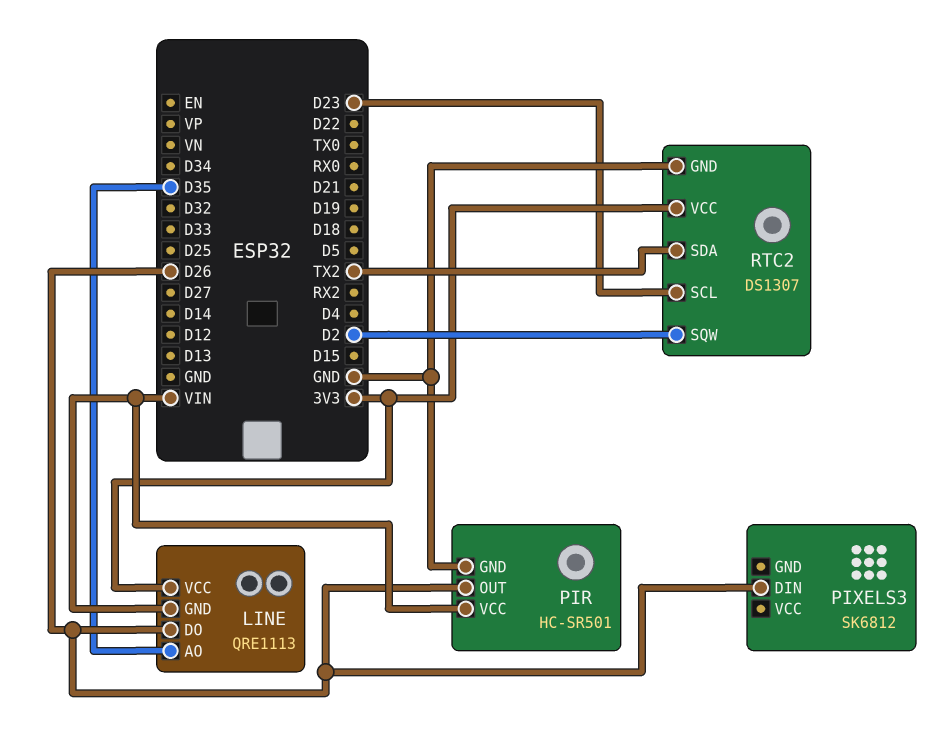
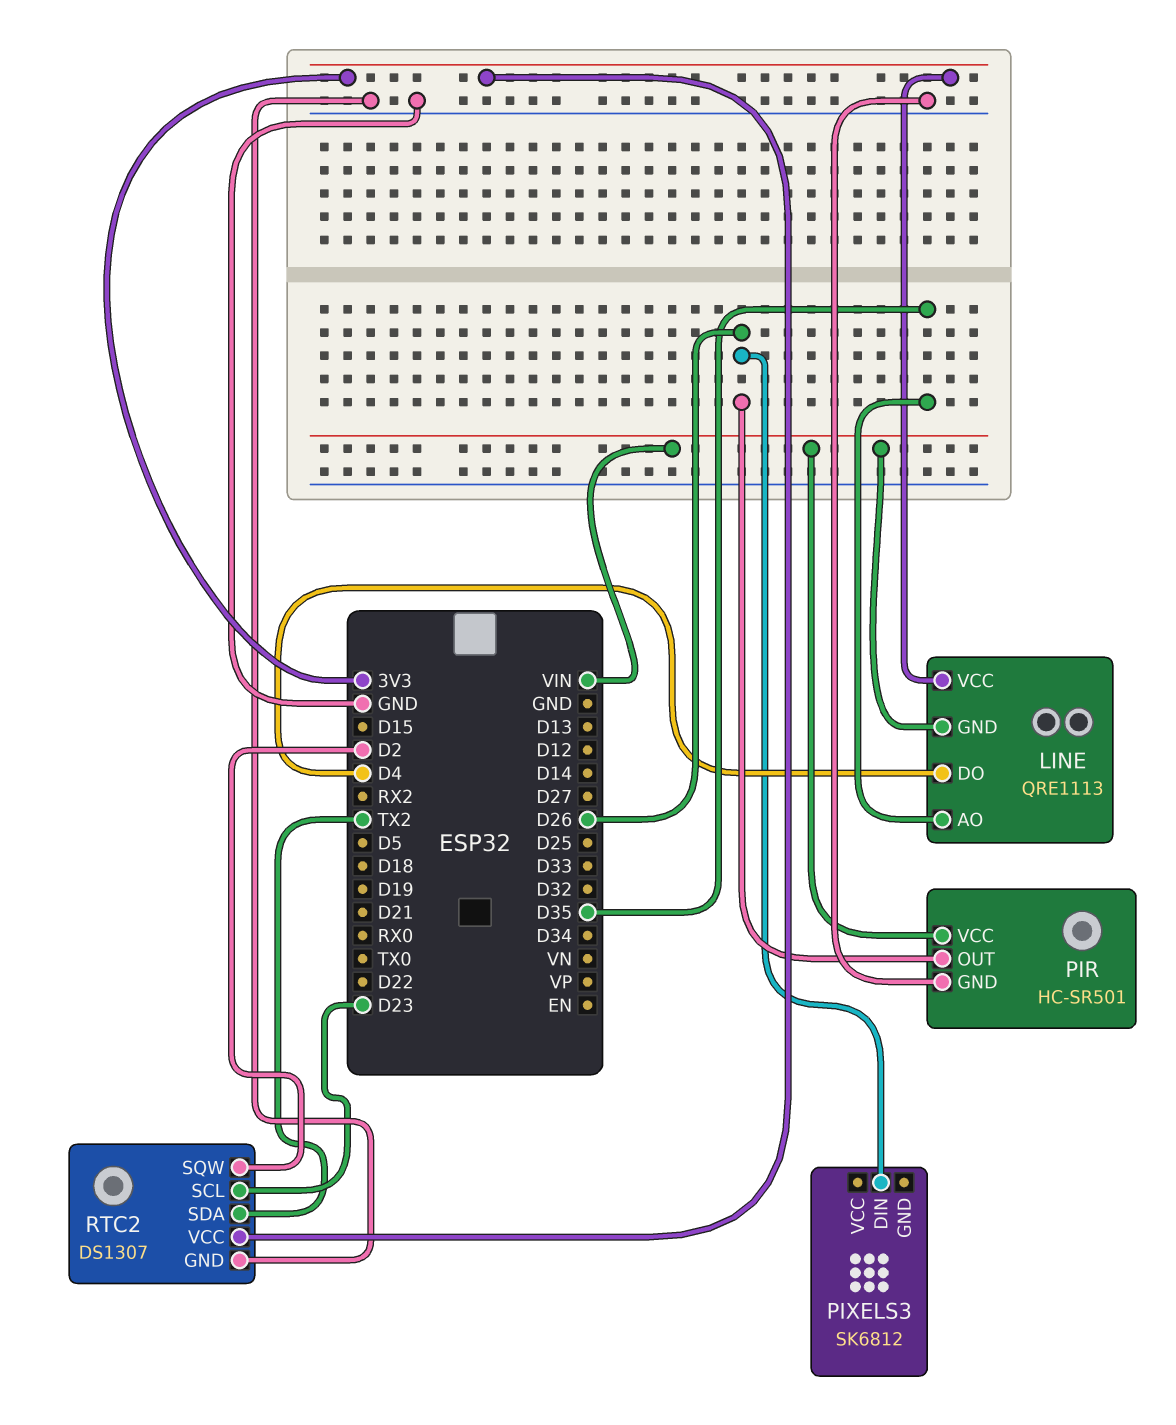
LINE pin DO: D26 -> D4

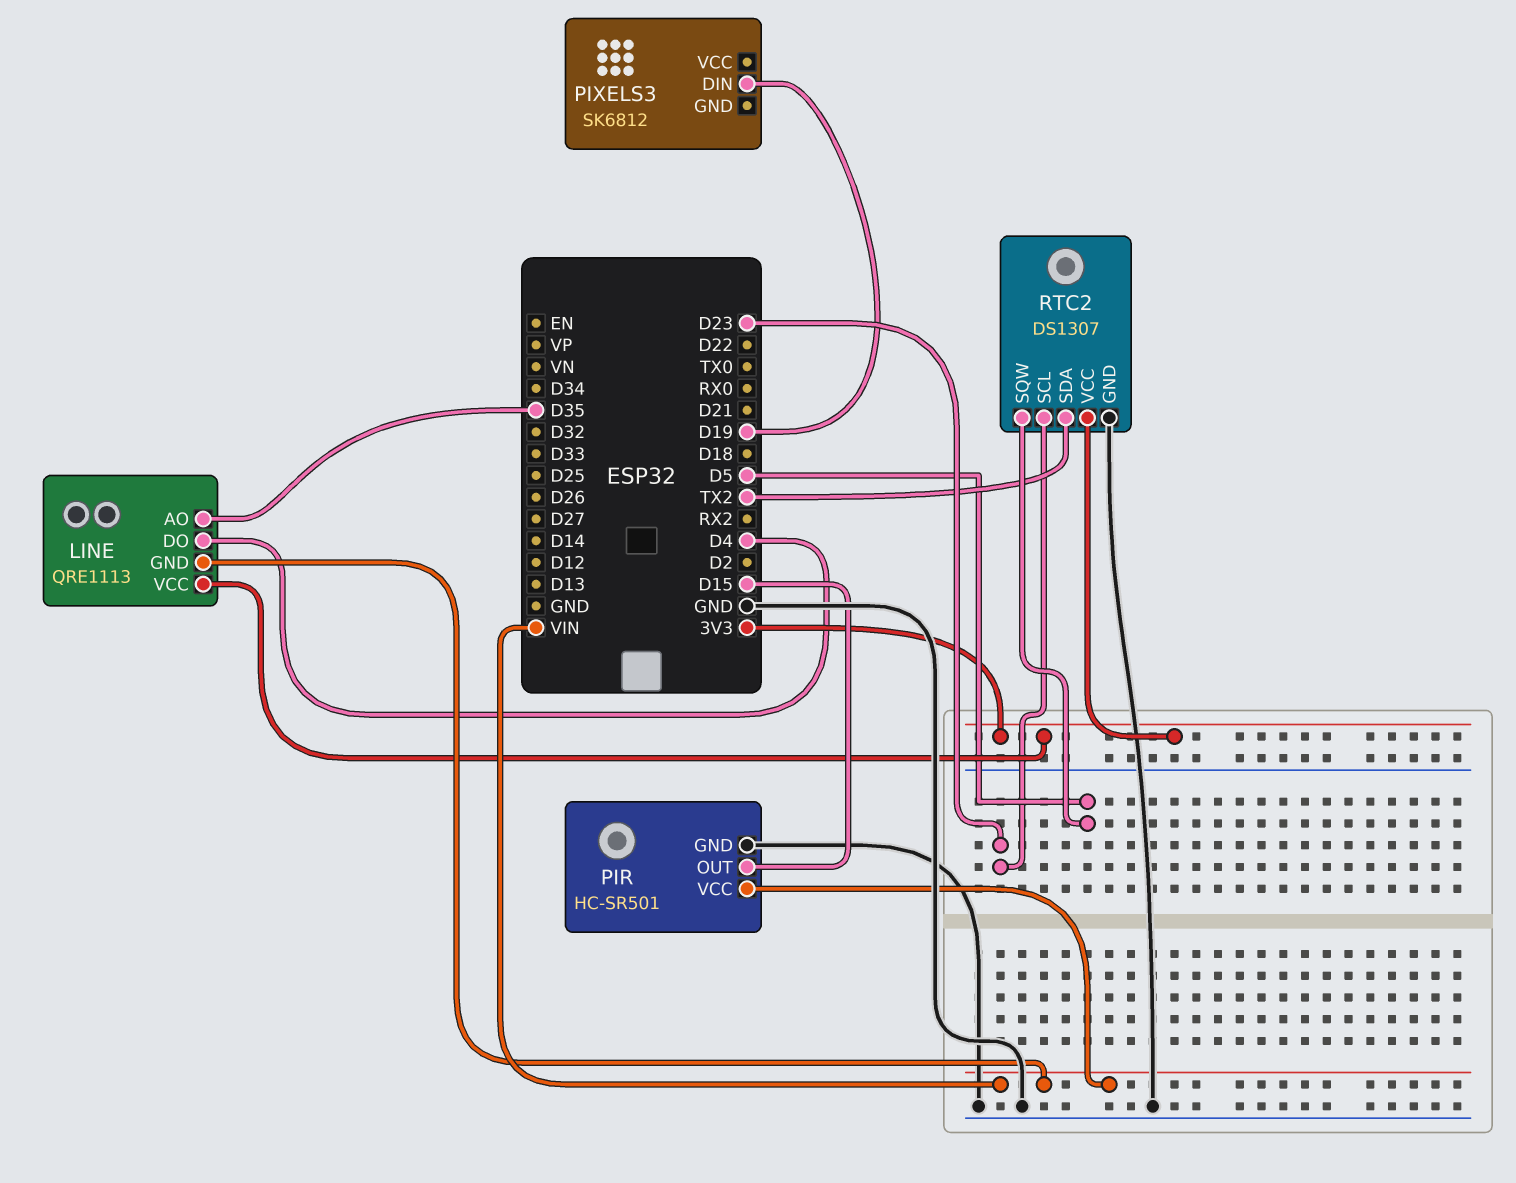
PIR pin OUT: D26 -> D15
PIXELS3 pin DIN: D26 -> D19
RTC2 pin SQW: D2 -> D5

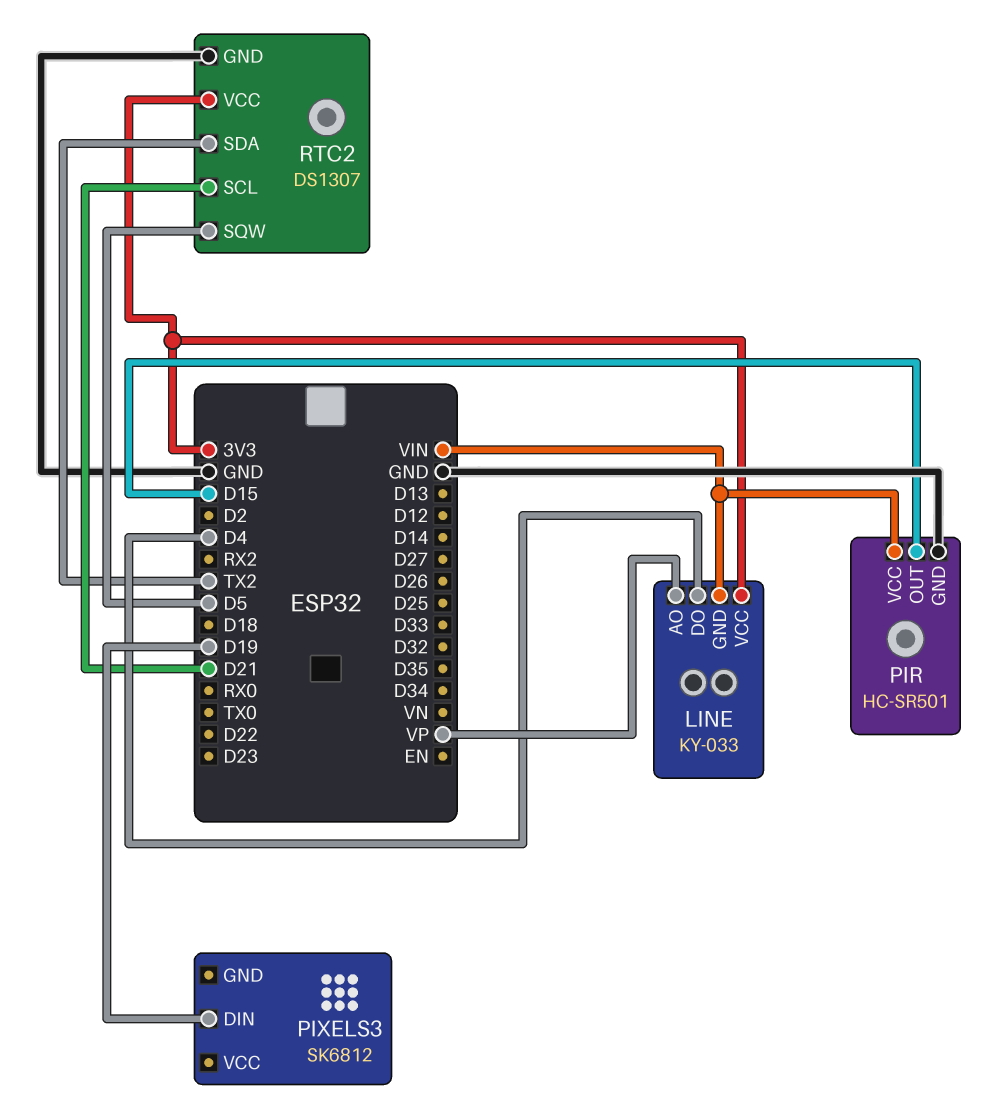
LINE: QRE1113 -> KY-033
LINE pin AO: D35 -> VP
RTC2 pin SCL: D23 -> D21

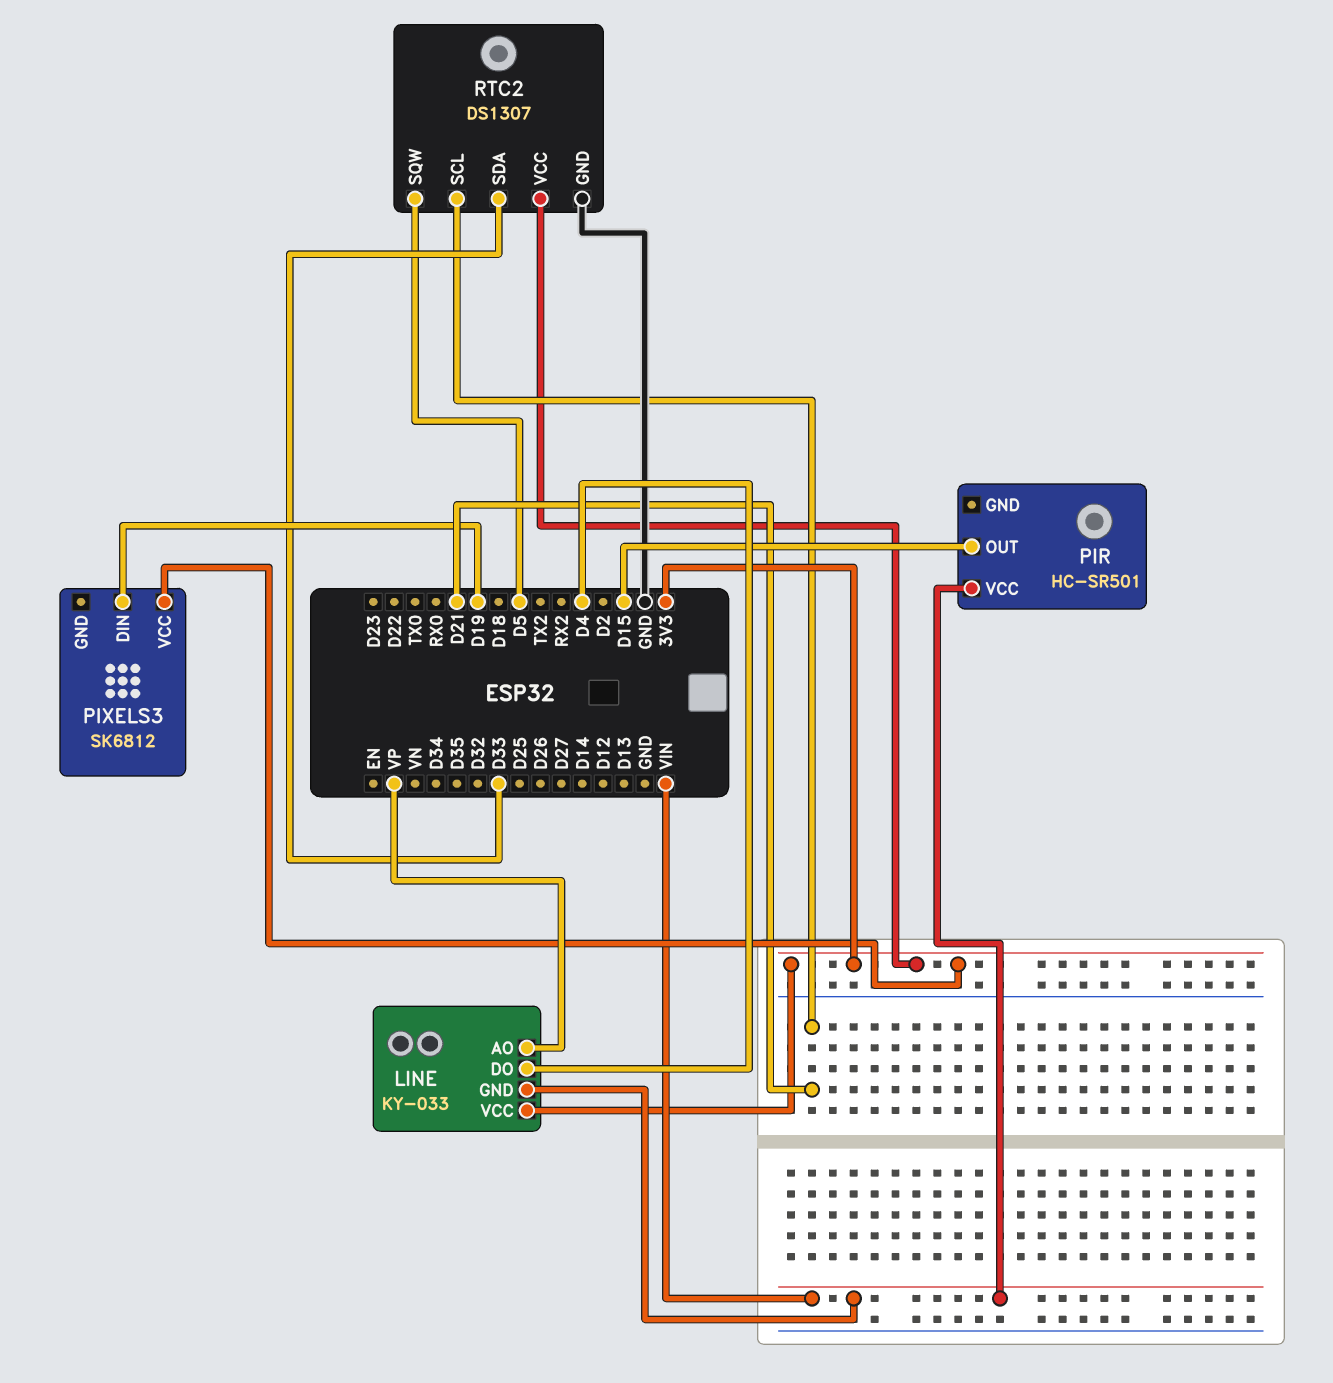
PIR pin GND: GND -> none
PIXELS3 pin VCC: none -> 3V3
RTC2 pin SDA: TX2 -> D33

